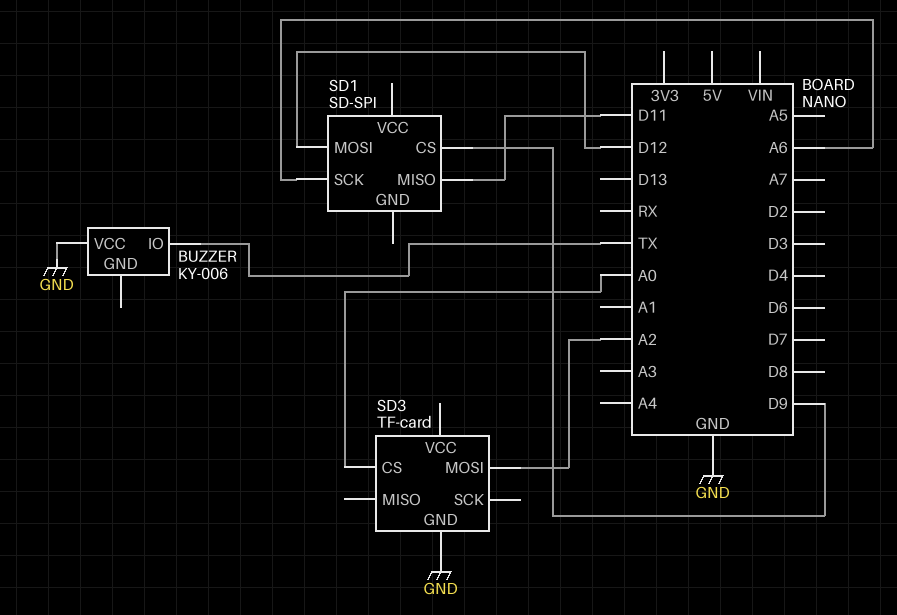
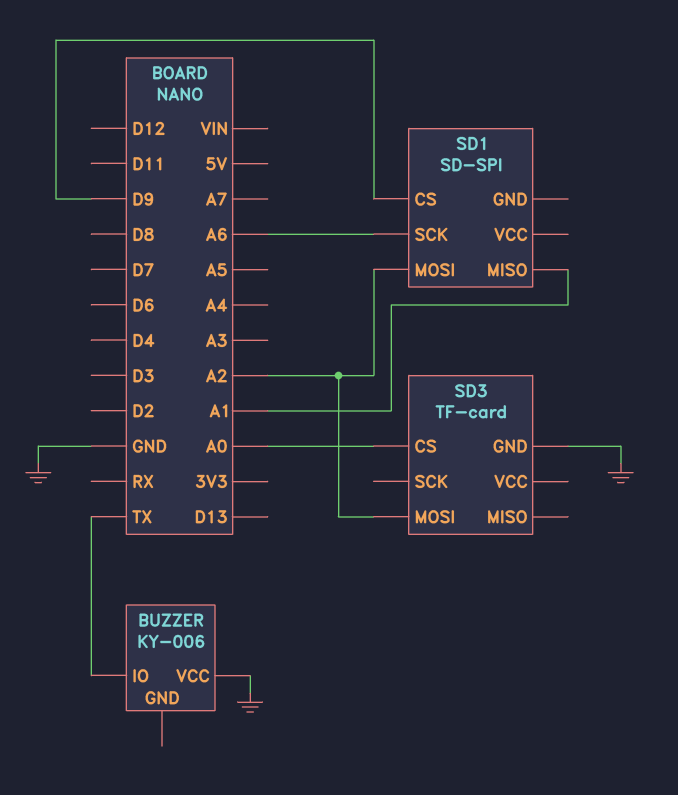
SD1 pin MISO: D11 -> A1
SD1 pin MOSI: D12 -> A2

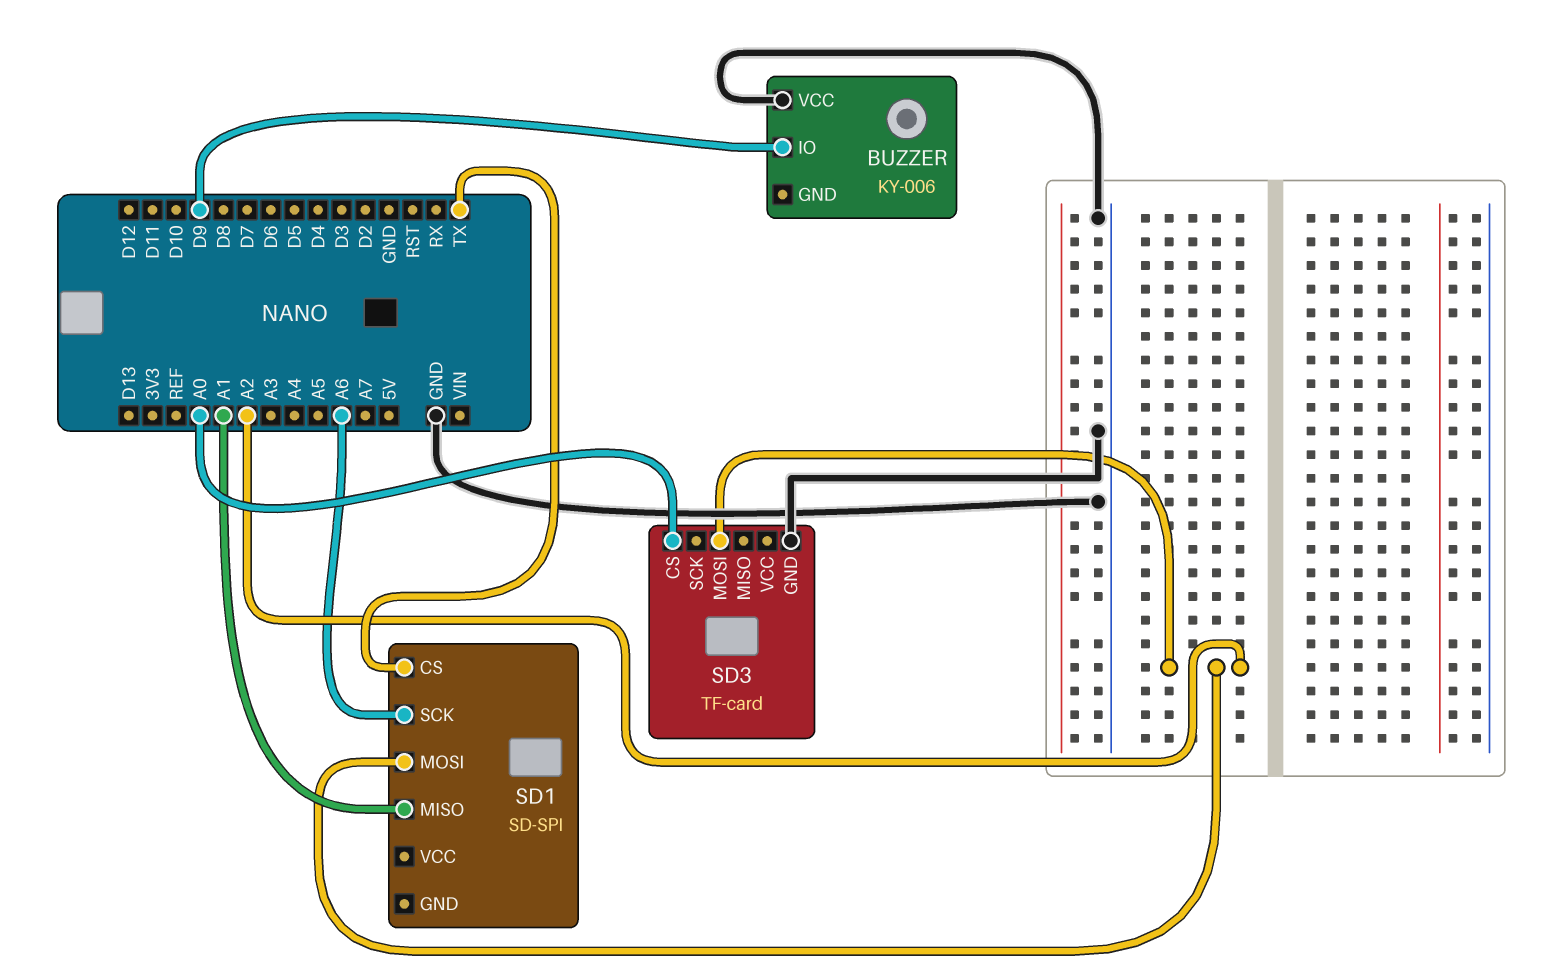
BUZZER pin IO: TX -> D9
SD1 pin CS: D9 -> TX

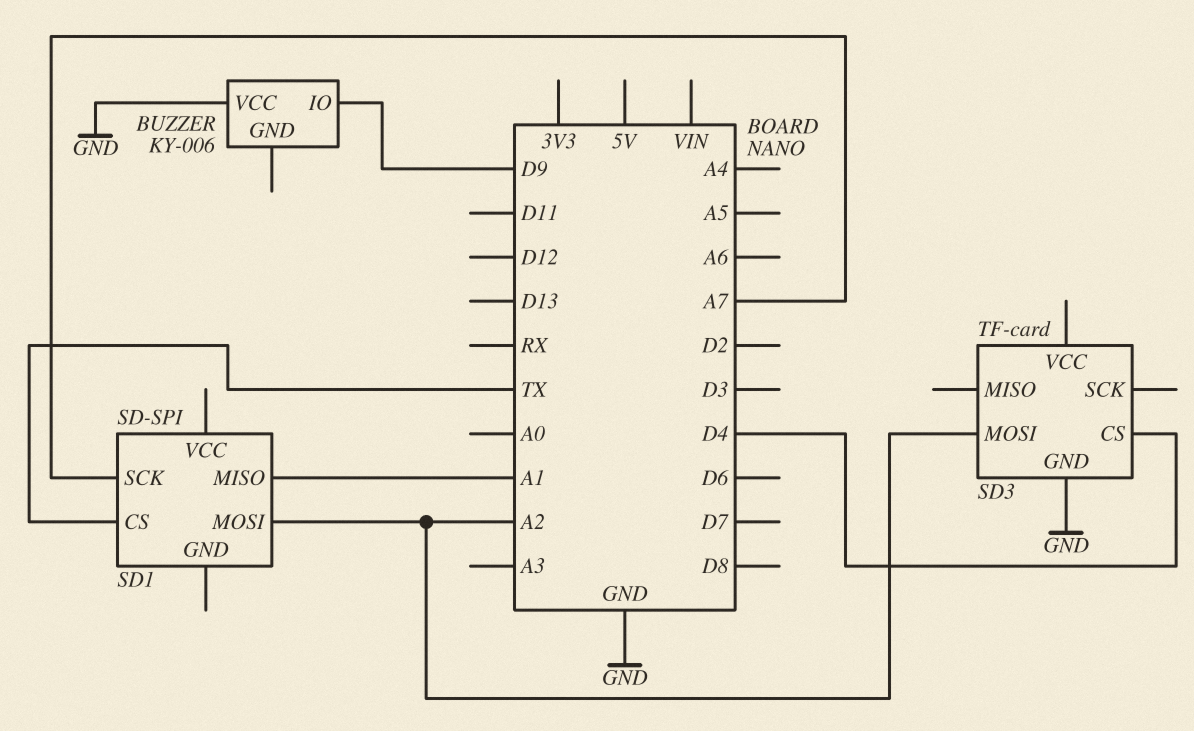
SD1 pin SCK: A6 -> A7
SD3 pin CS: A0 -> D4

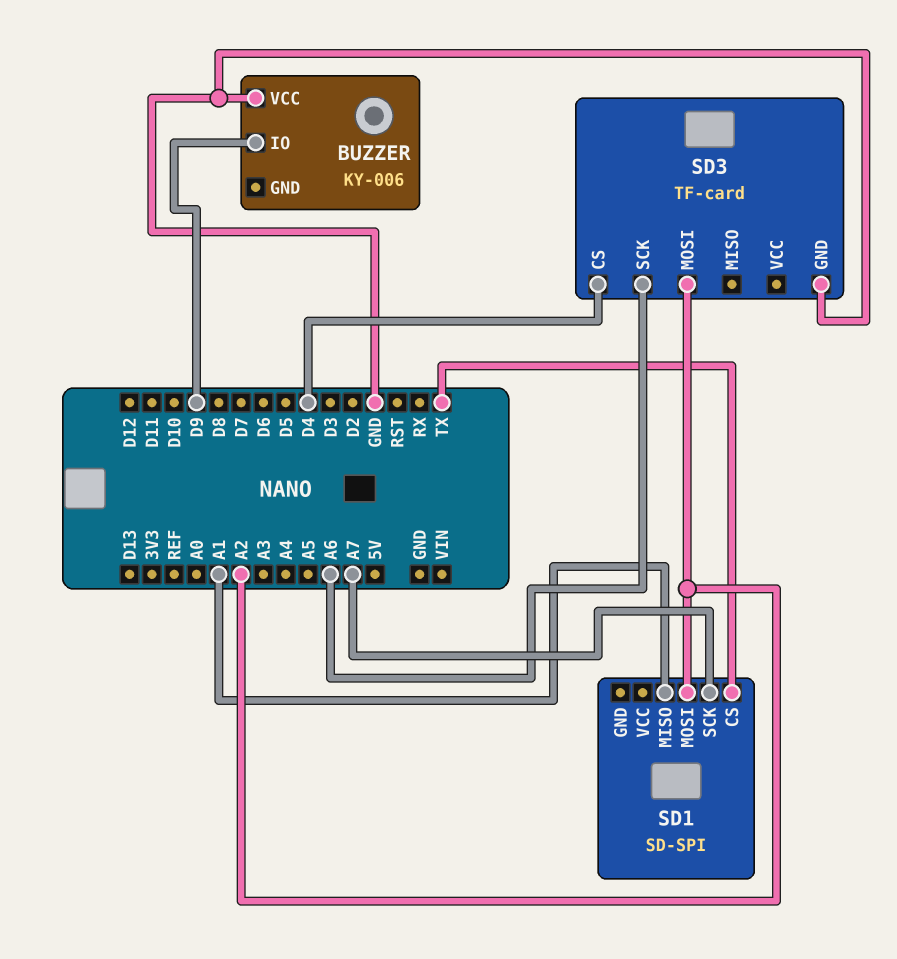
SD3 pin SCK: none -> A6

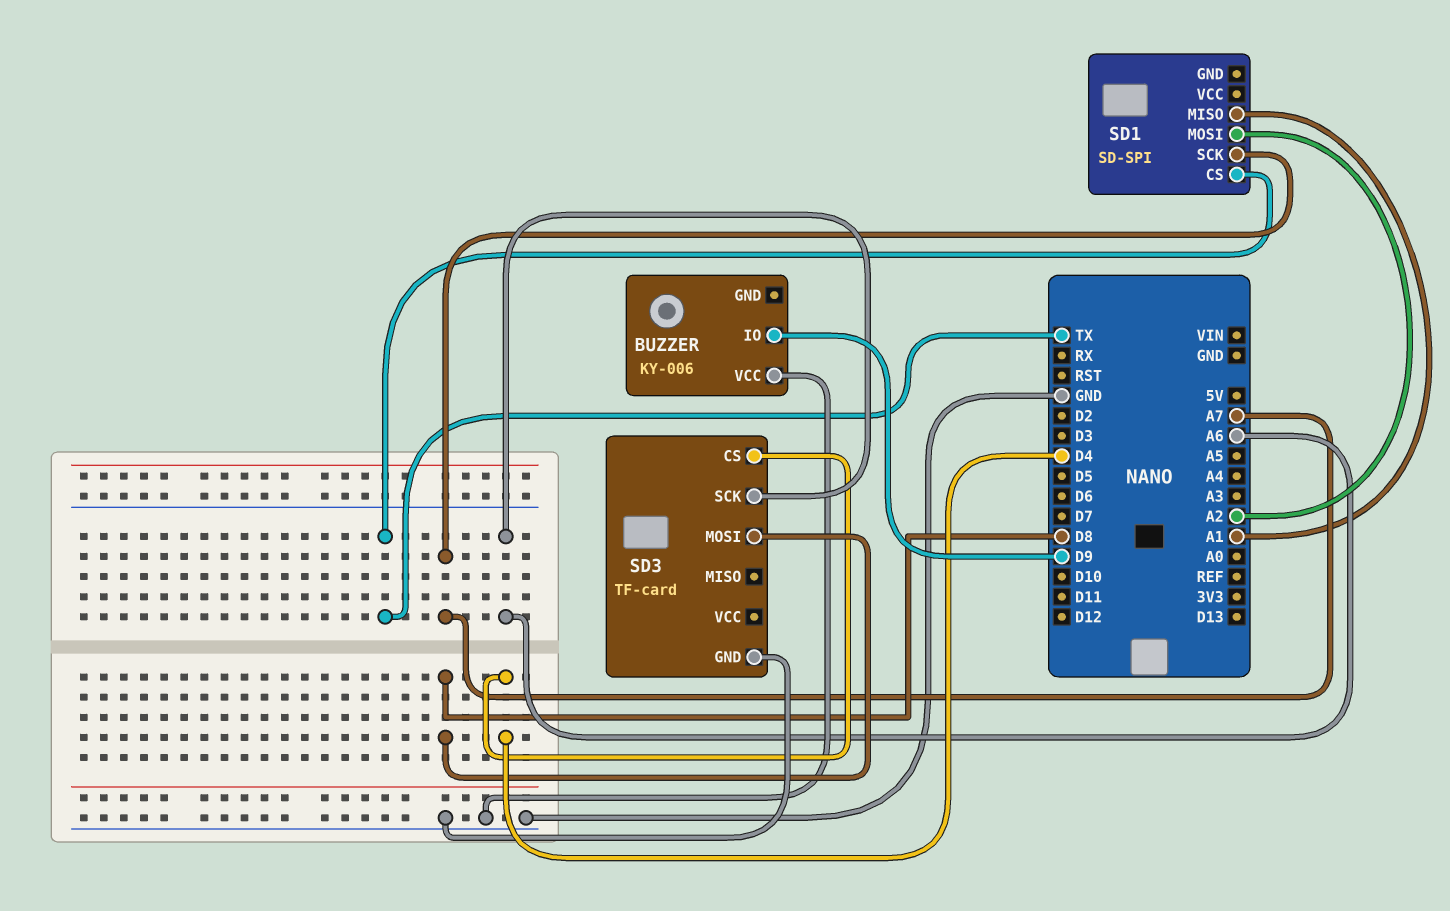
SD3 pin MOSI: A2 -> D8

